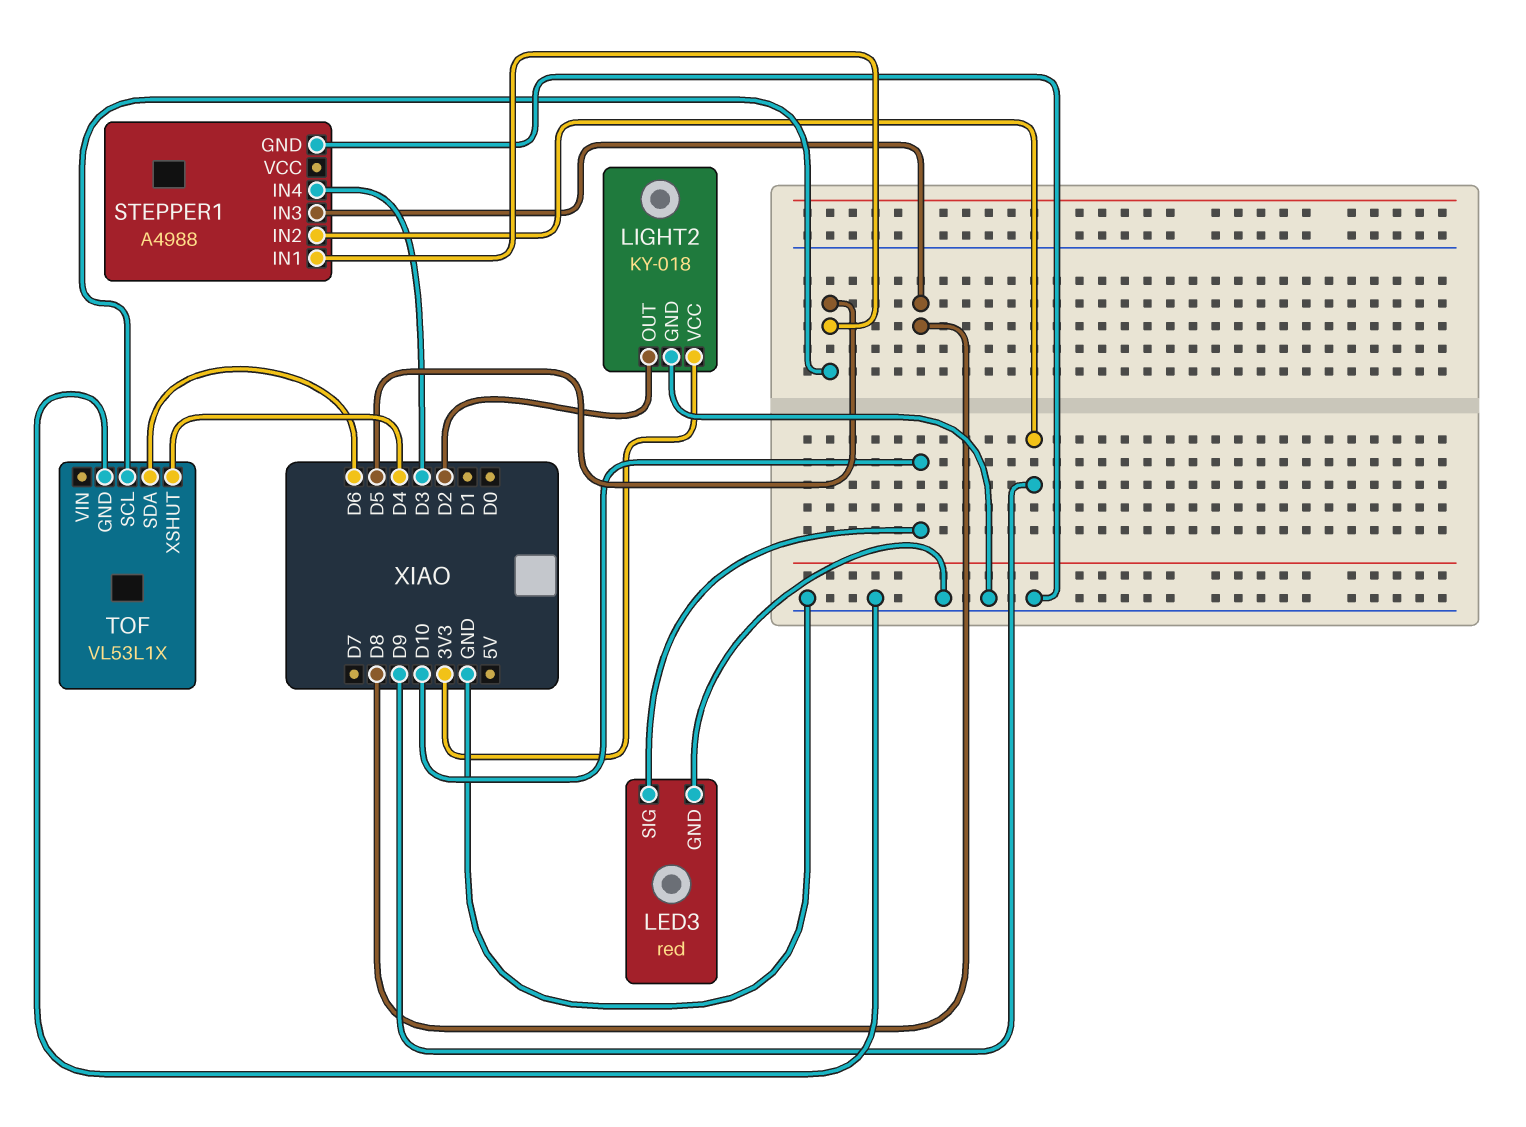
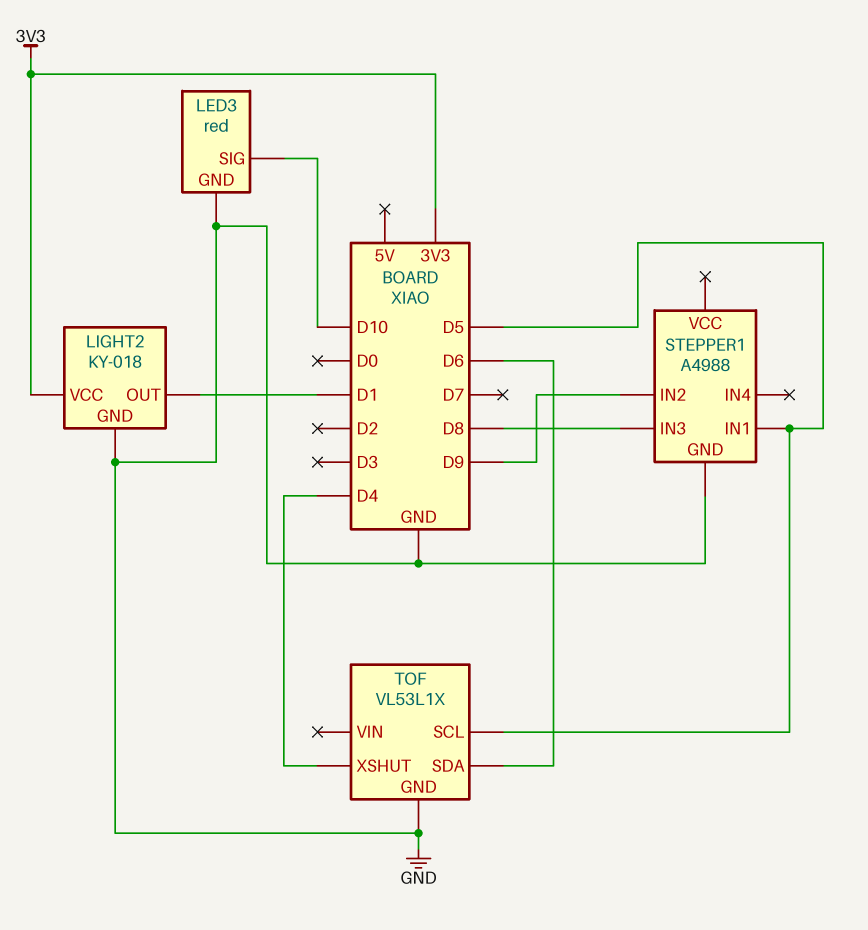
LIGHT2 pin OUT: D2 -> D1
STEPPER1 pin IN4: D3 -> none

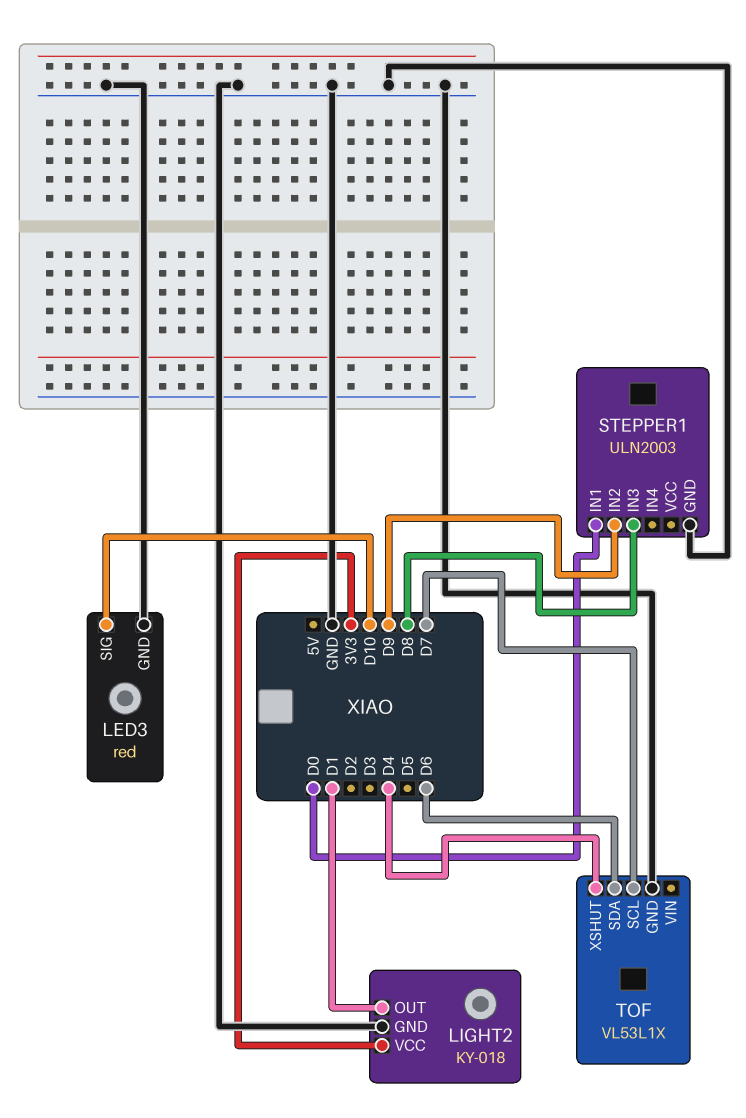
STEPPER1: A4988 -> ULN2003
STEPPER1 pin IN1: D5 -> D0
TOF pin SCL: D5 -> D7

